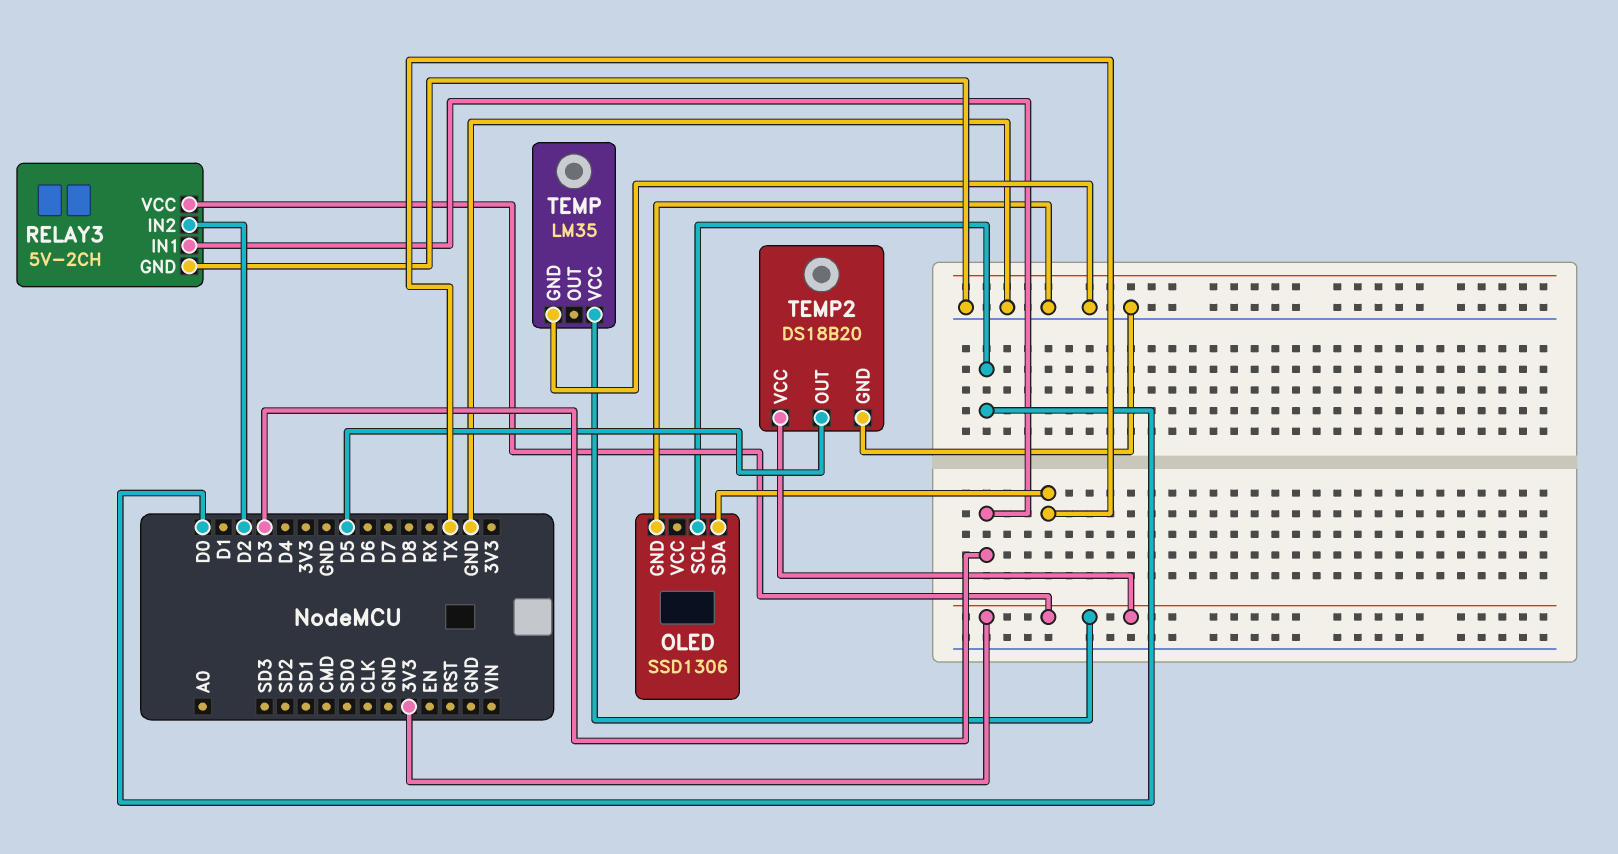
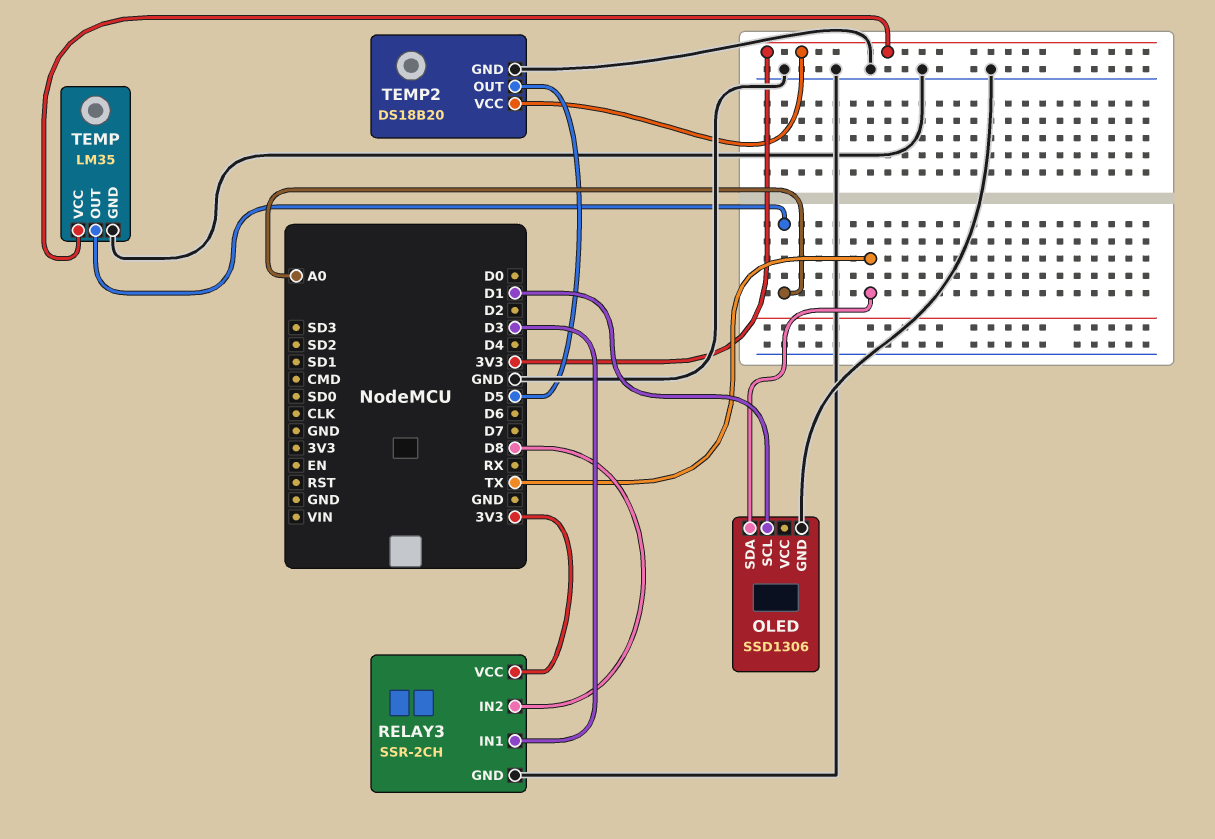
OLED pin SCL: D0 -> D1
RELAY3: 5V-2CH -> SSR-2CH
RELAY3 pin IN2: D2 -> D8
TEMP pin OUT: none -> A0

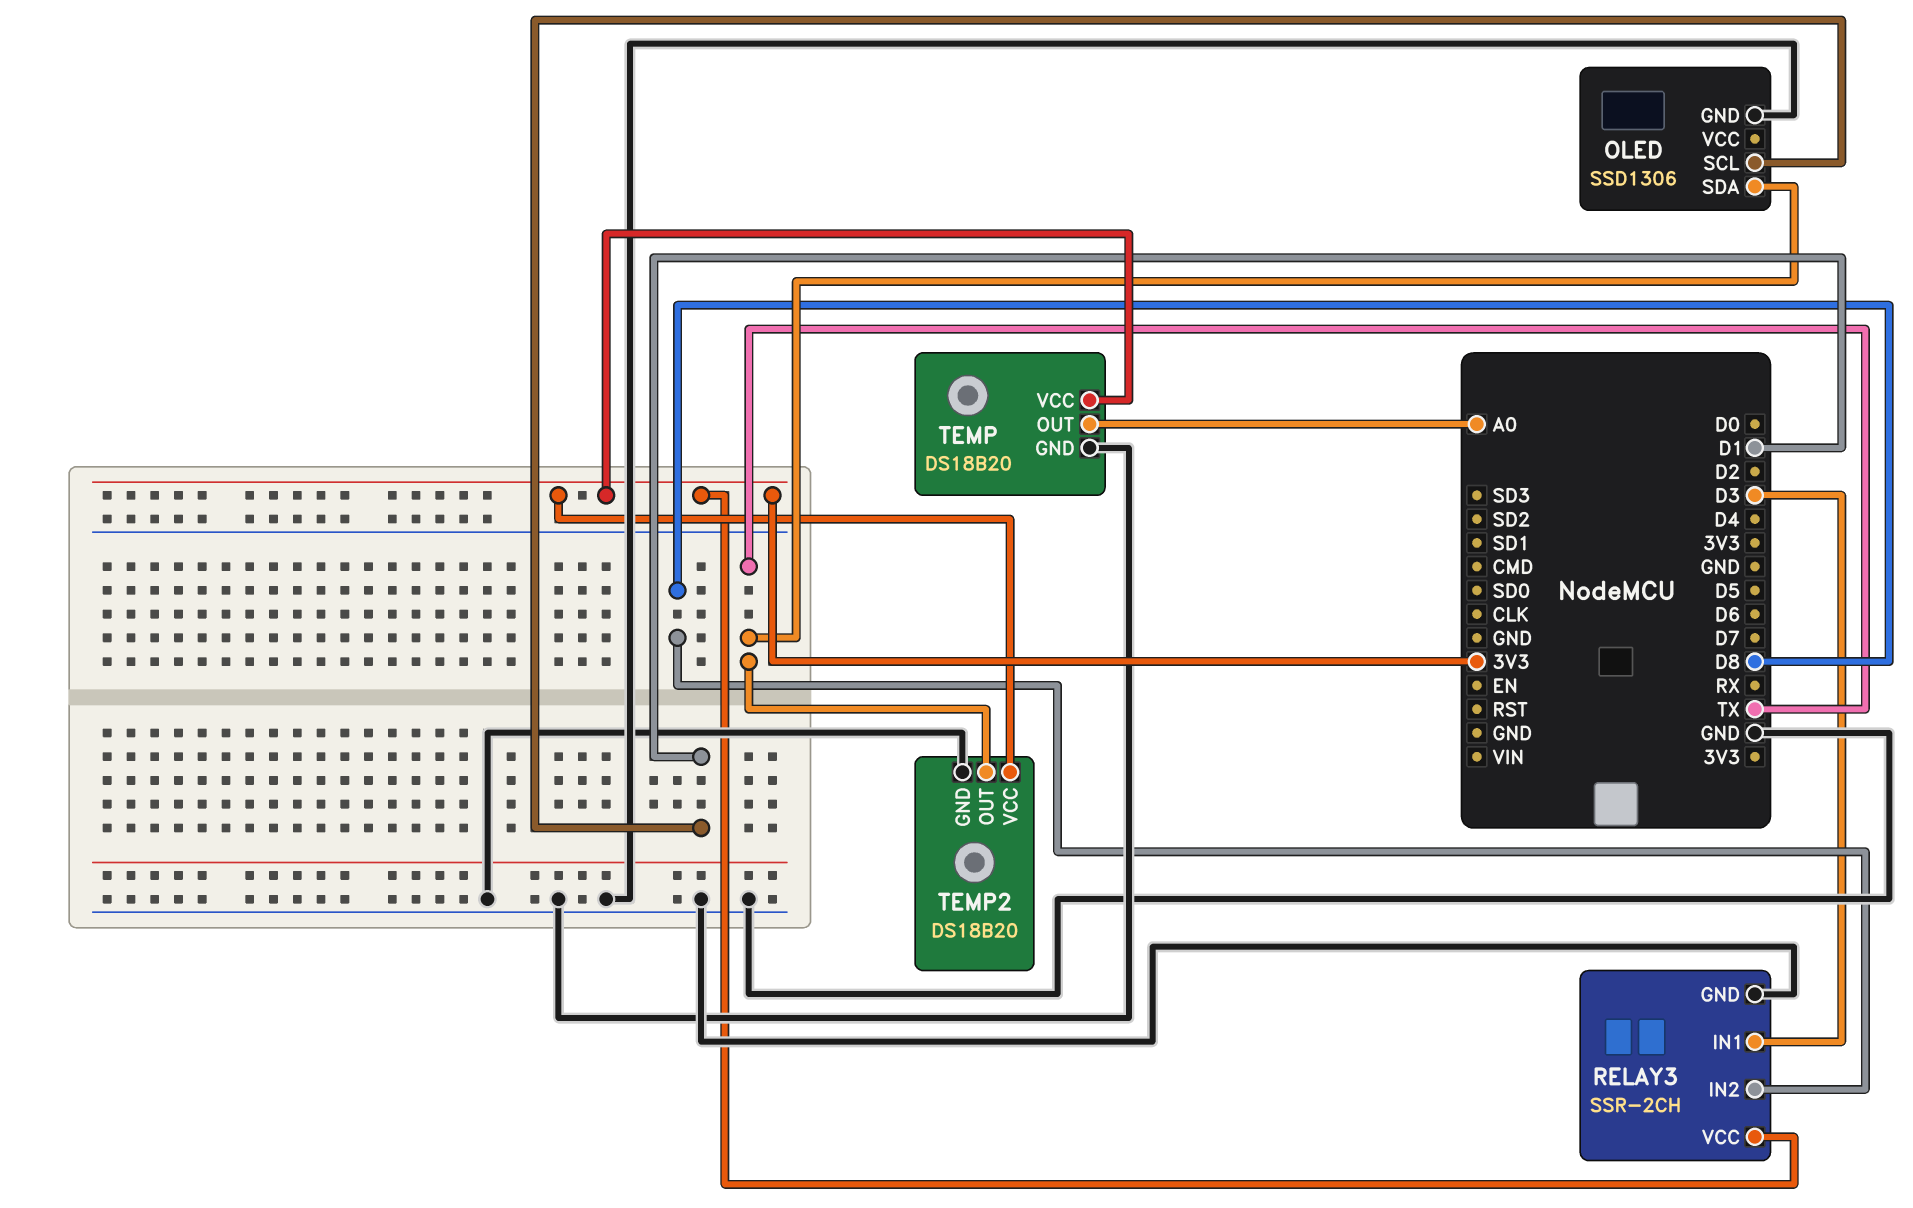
TEMP: LM35 -> DS18B20
TEMP2 pin OUT: D5 -> TX

